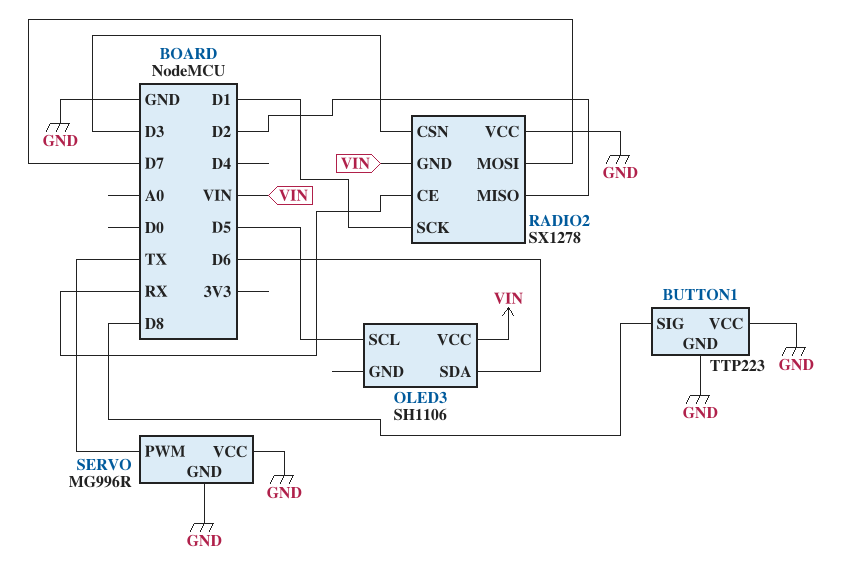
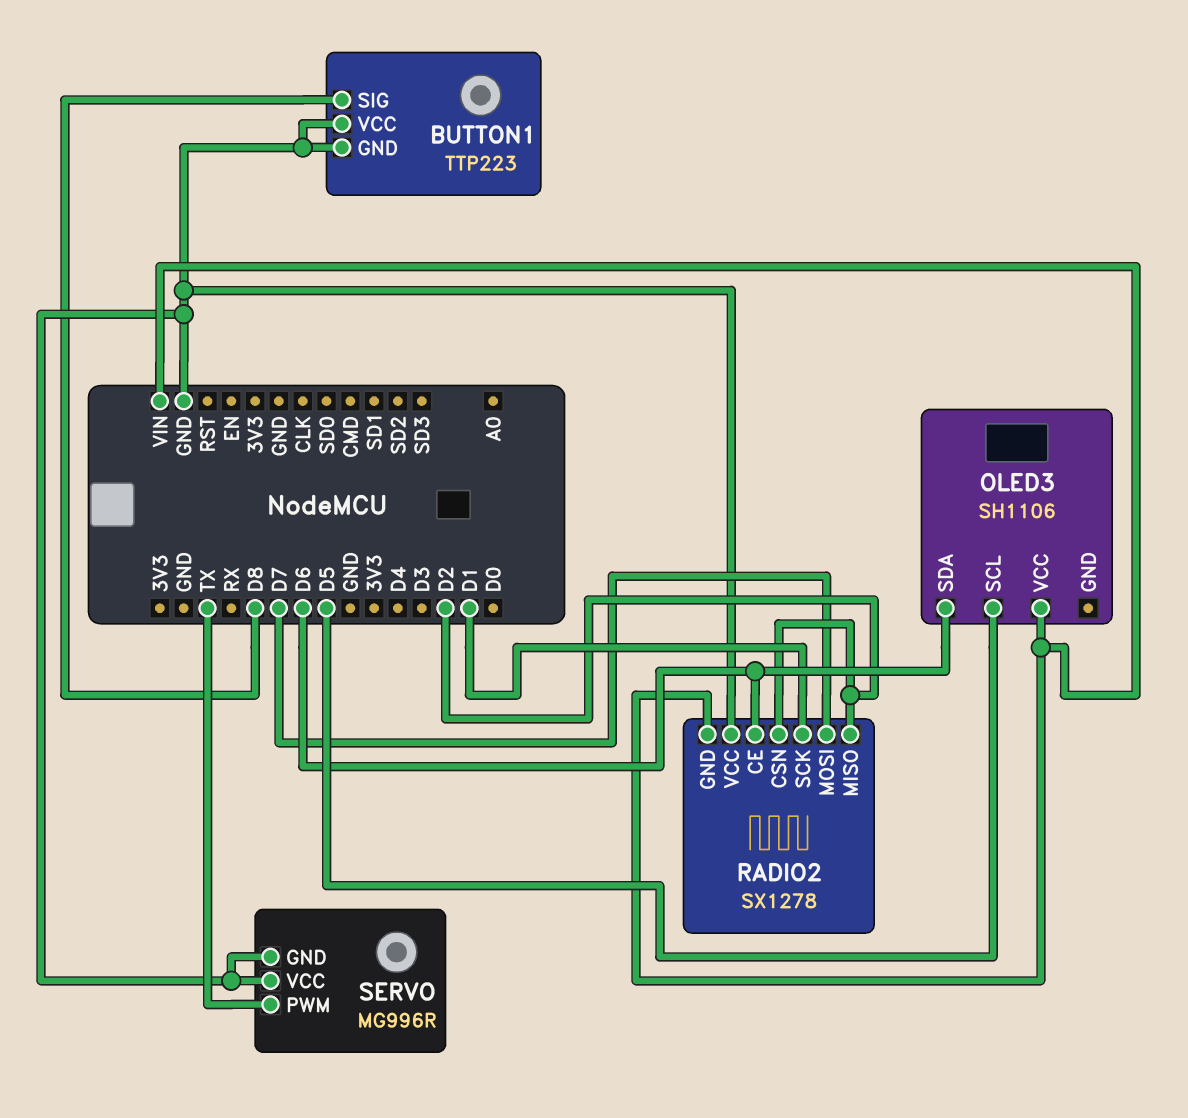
RADIO2 pin CE: RX -> D6
RADIO2 pin CSN: D3 -> D2

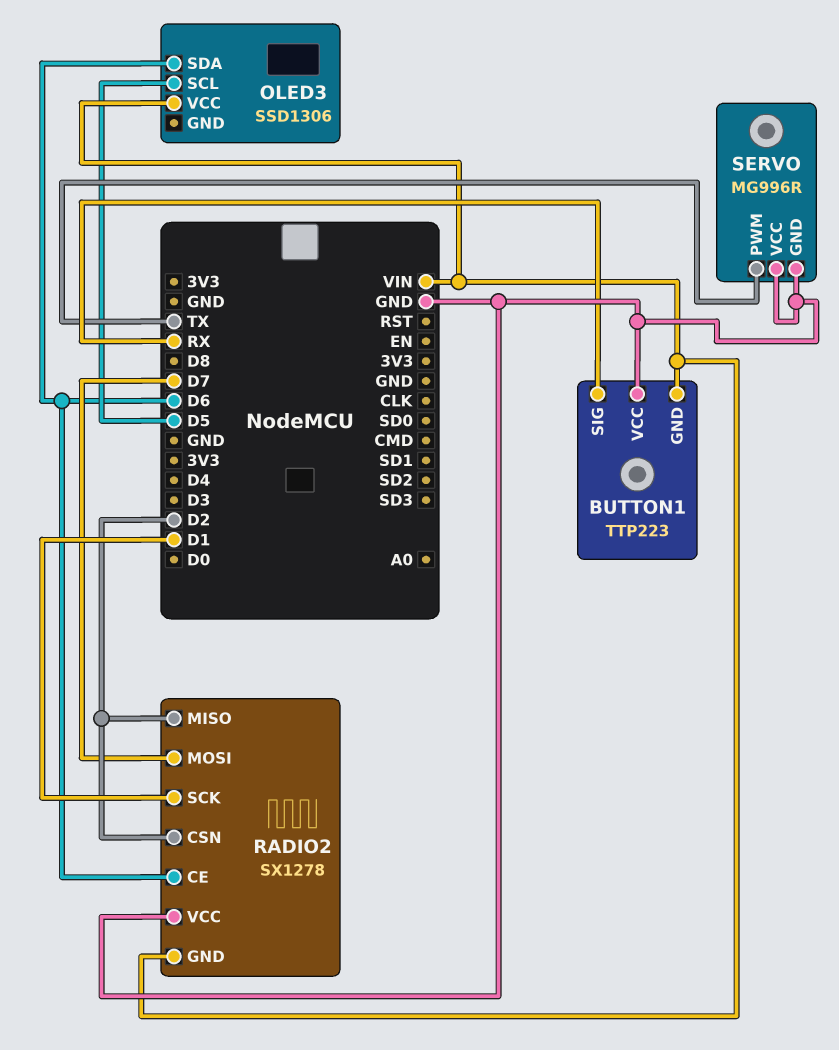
BUTTON1 pin GND: GND -> VIN
BUTTON1 pin SIG: D8 -> RX
OLED3: SH1106 -> SSD1306

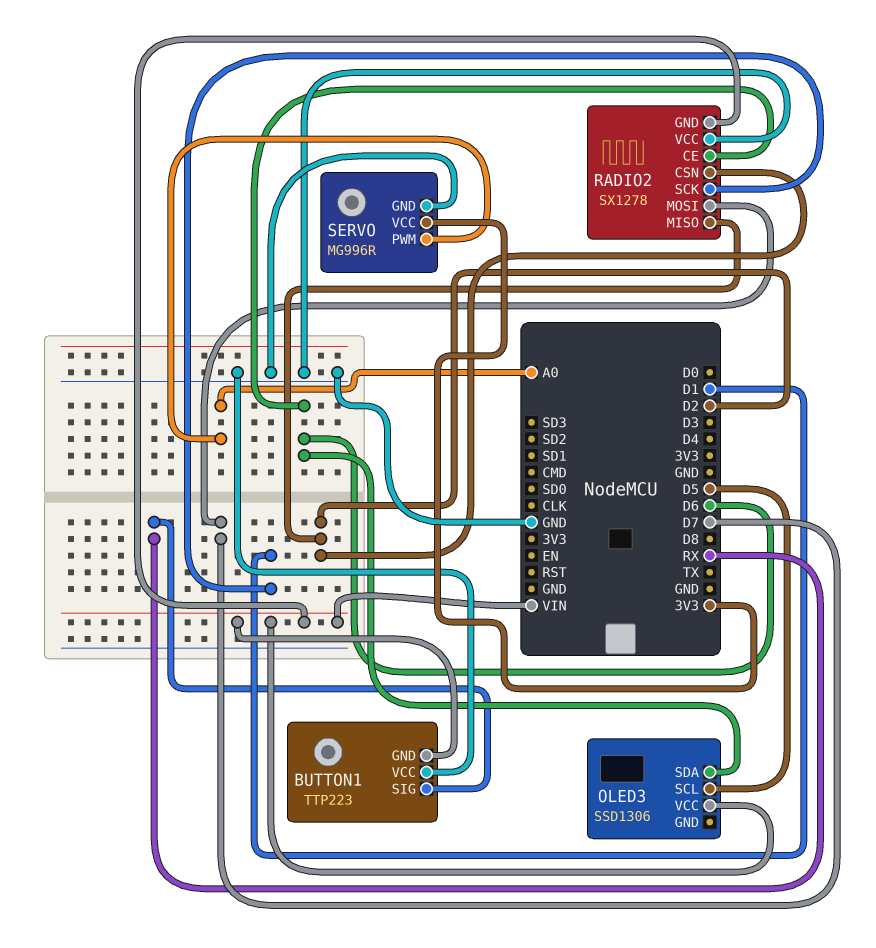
SERVO pin PWM: TX -> A0
SERVO pin VCC: GND -> 3V3

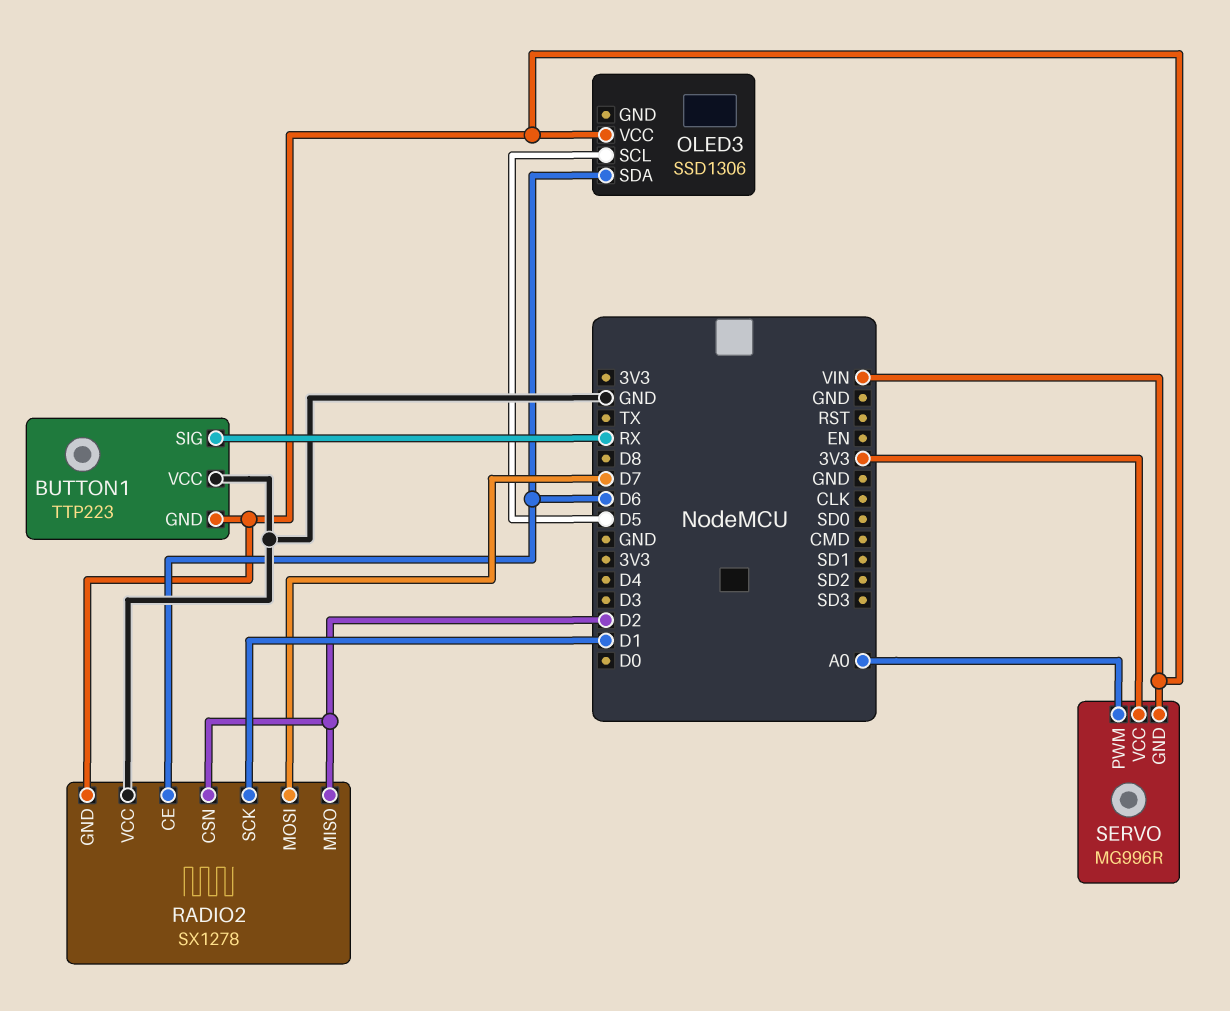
SERVO pin GND: GND -> VIN

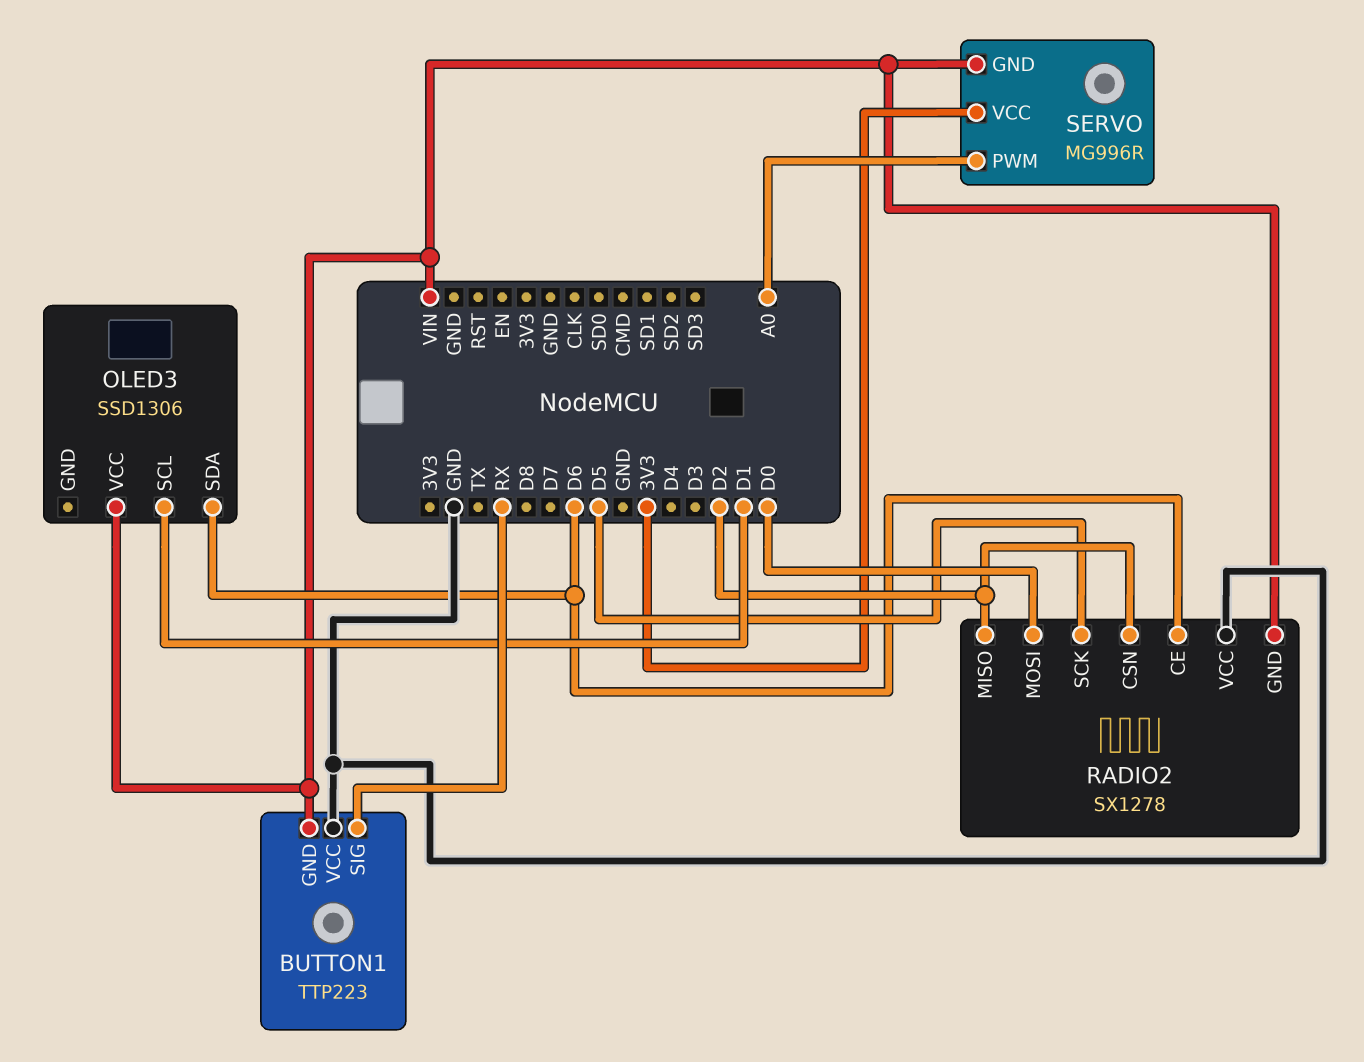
OLED3 pin SCL: D5 -> D1
RADIO2 pin MOSI: D7 -> D0
RADIO2 pin SCK: D1 -> D5

